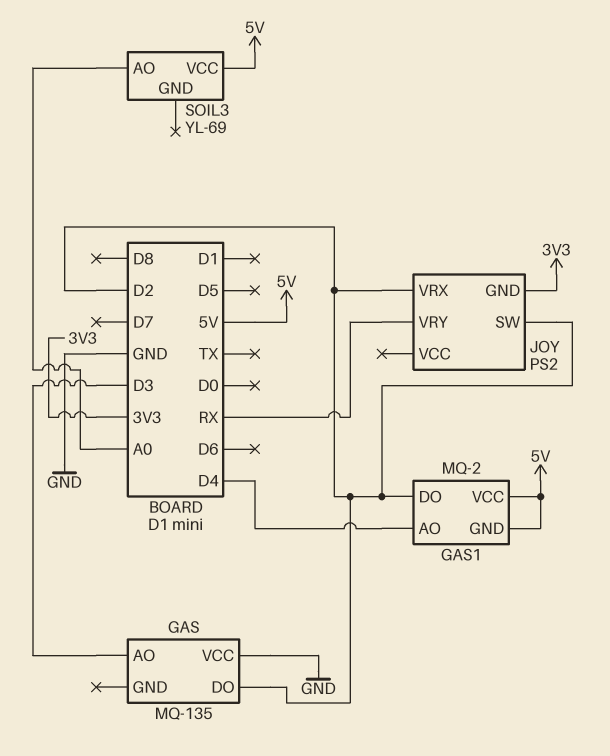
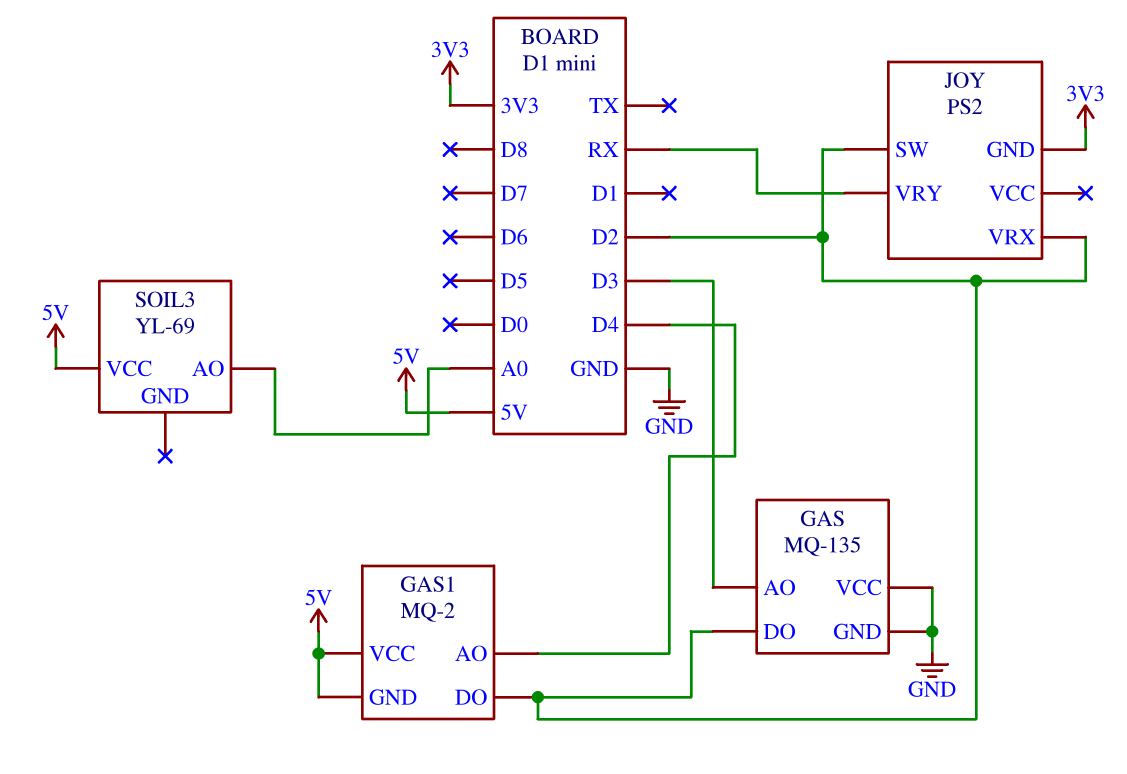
GAS pin GND: none -> GND

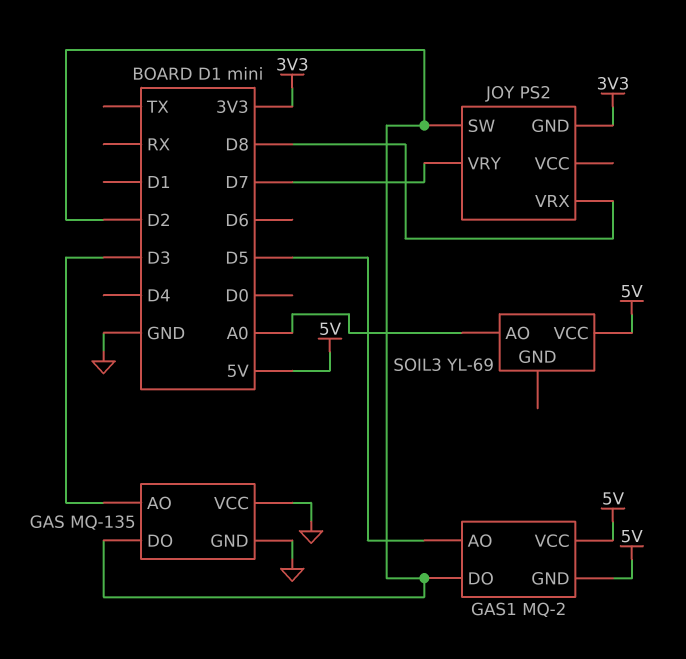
GAS1 pin AO: D4 -> D5
JOY pin VRX: D2 -> D8
JOY pin VRY: RX -> D7

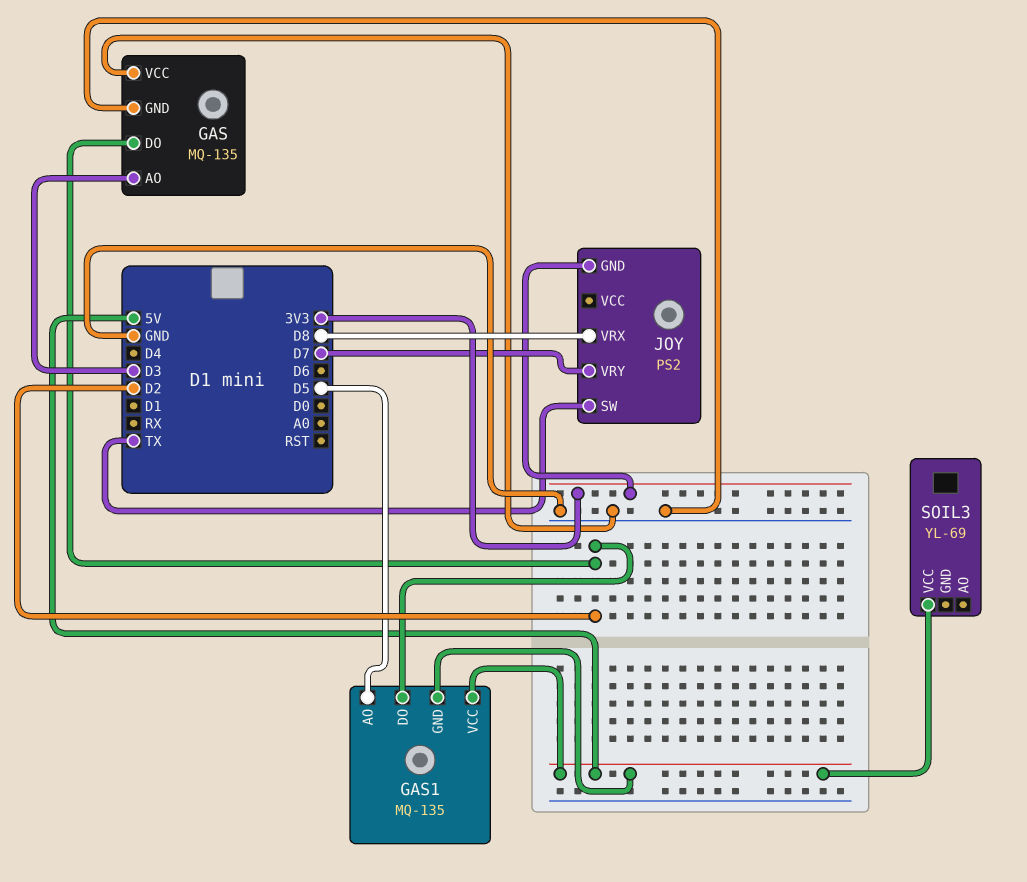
GAS1: MQ-2 -> MQ-135
JOY pin SW: D2 -> TX
SOIL3 pin AO: A0 -> none

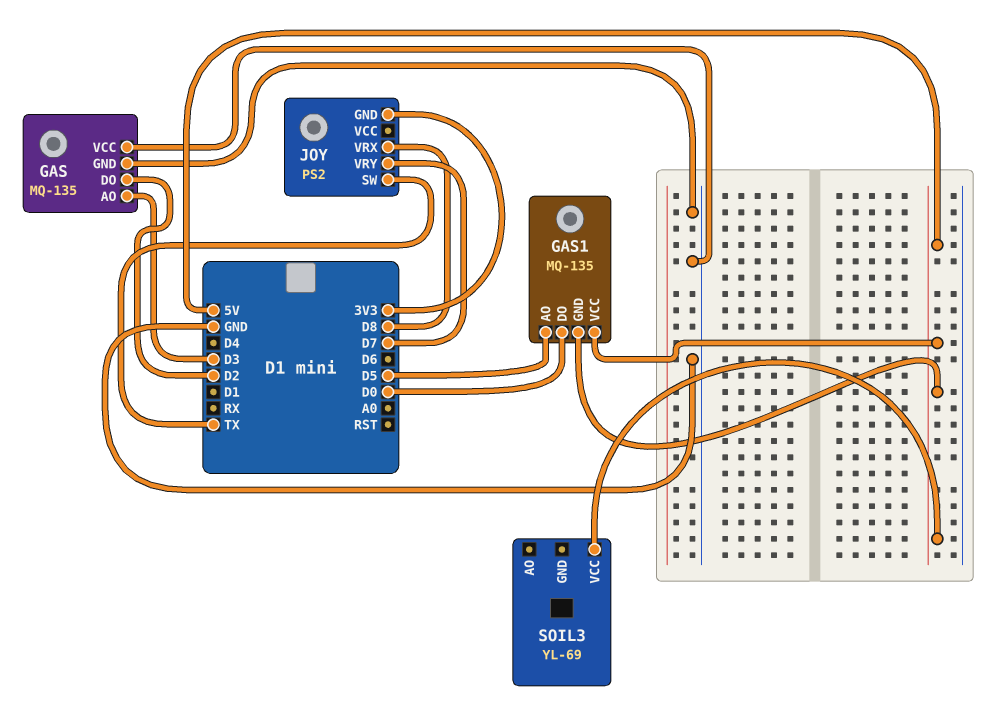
GAS1 pin DO: D2 -> D0

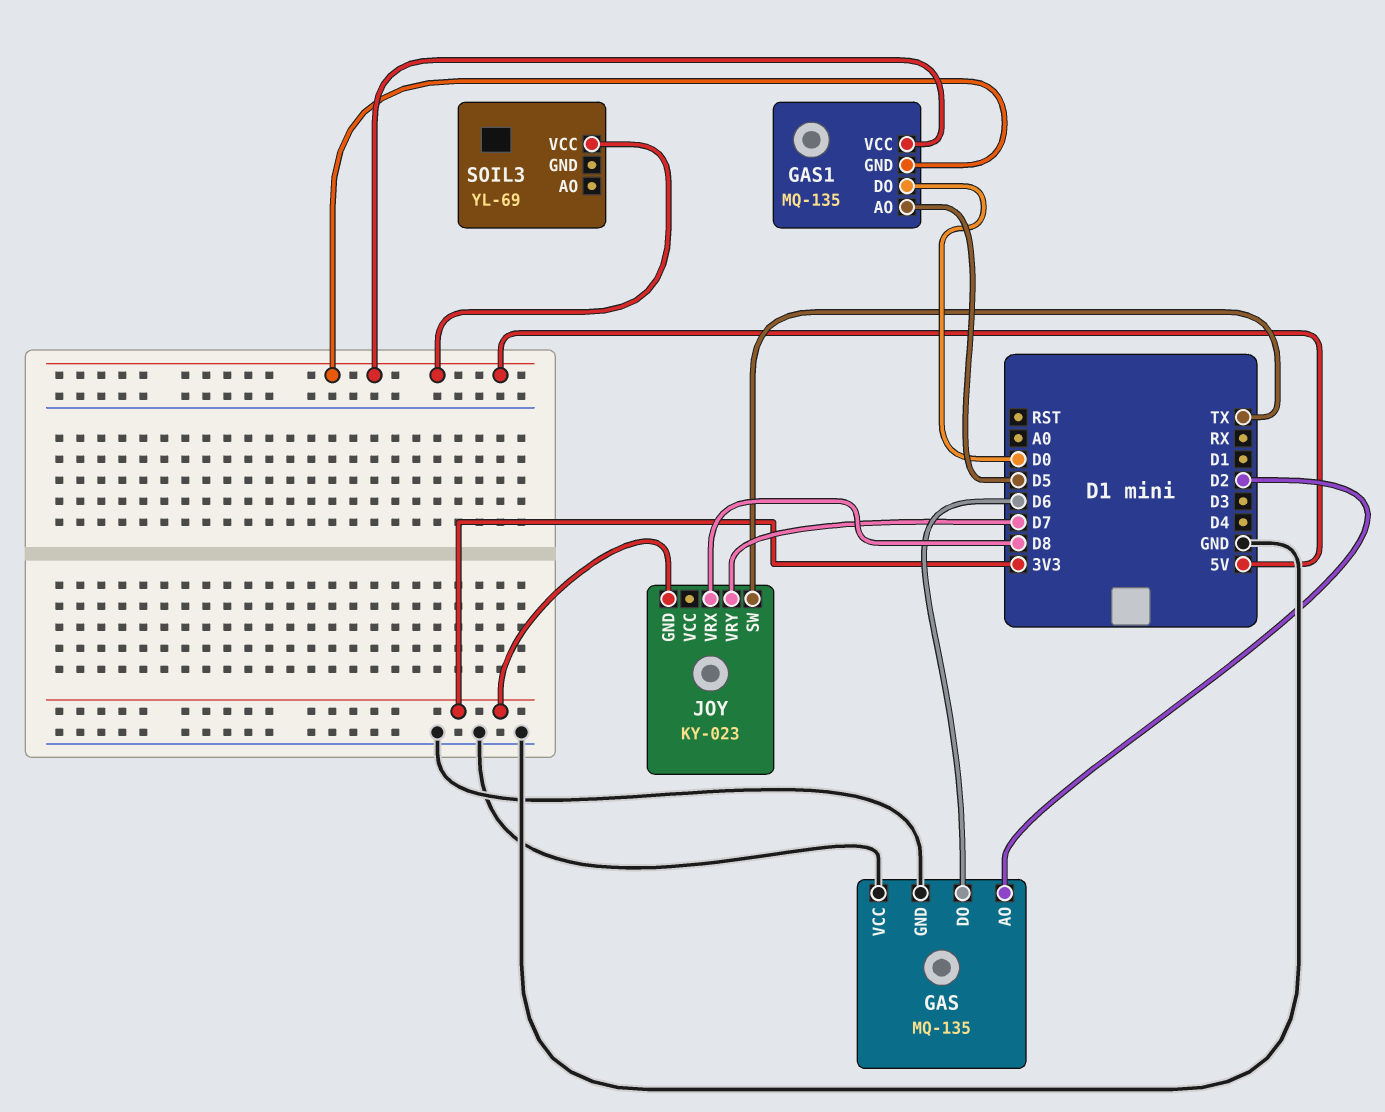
GAS pin AO: D3 -> D2
GAS pin DO: D2 -> D6
JOY: PS2 -> KY-023

